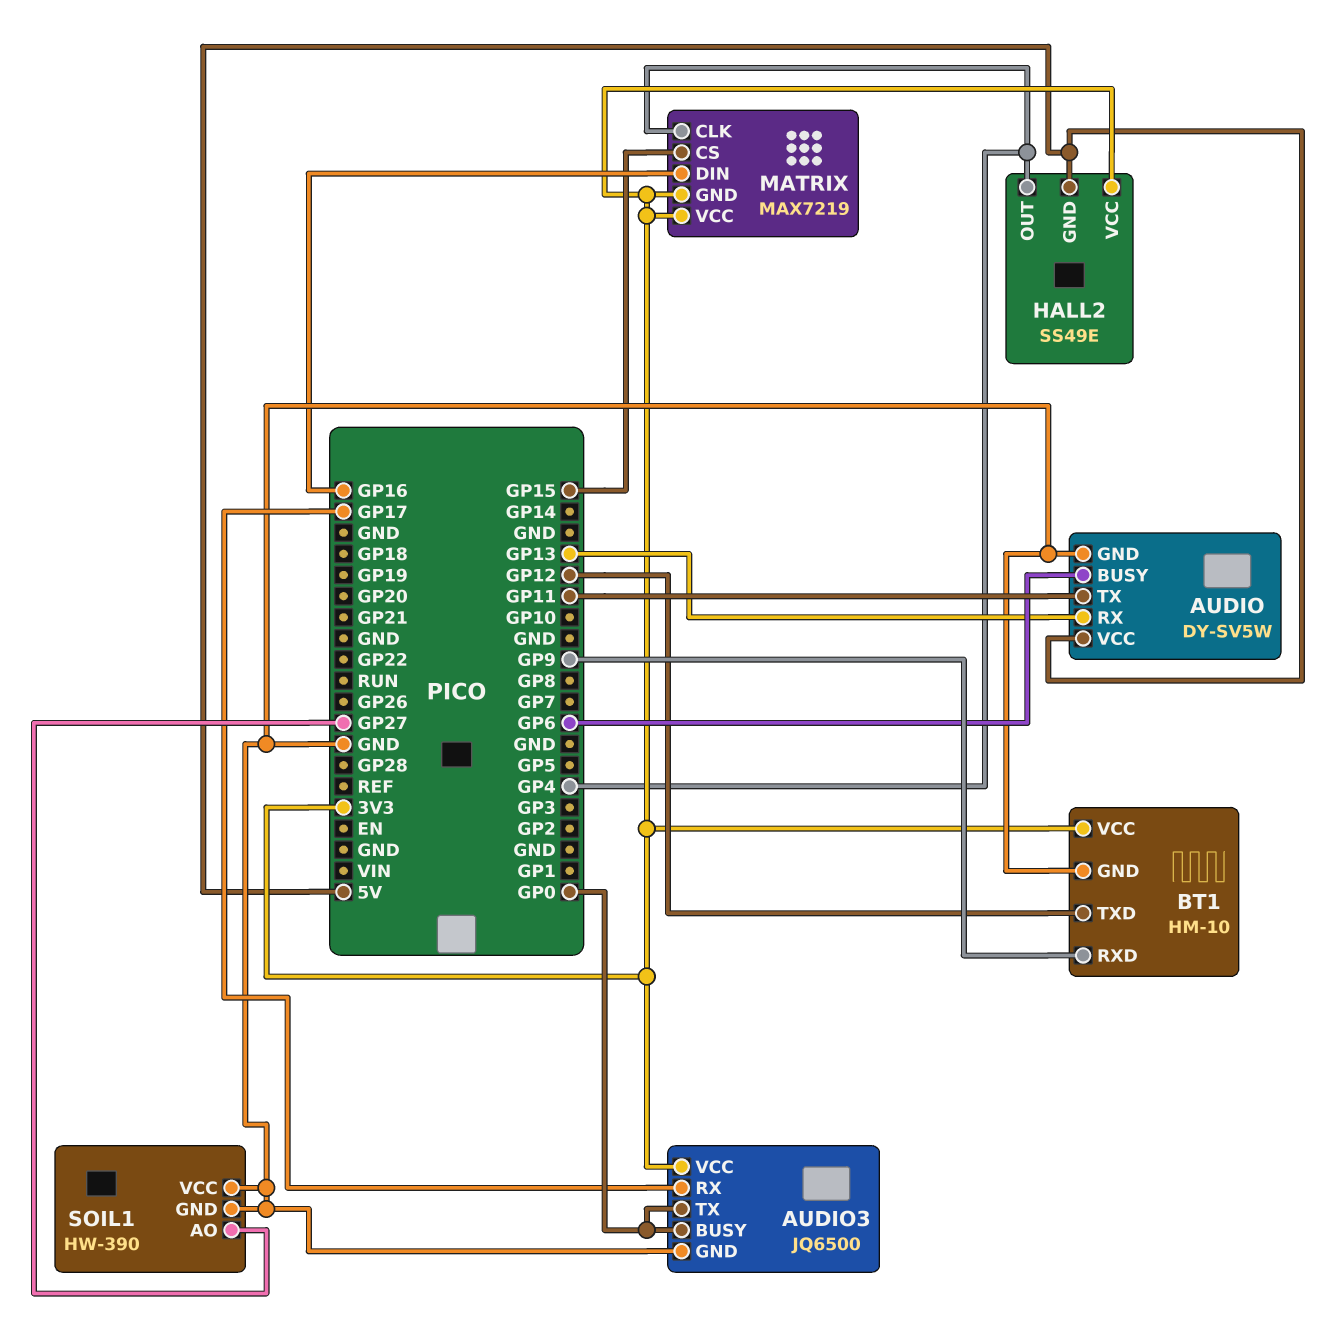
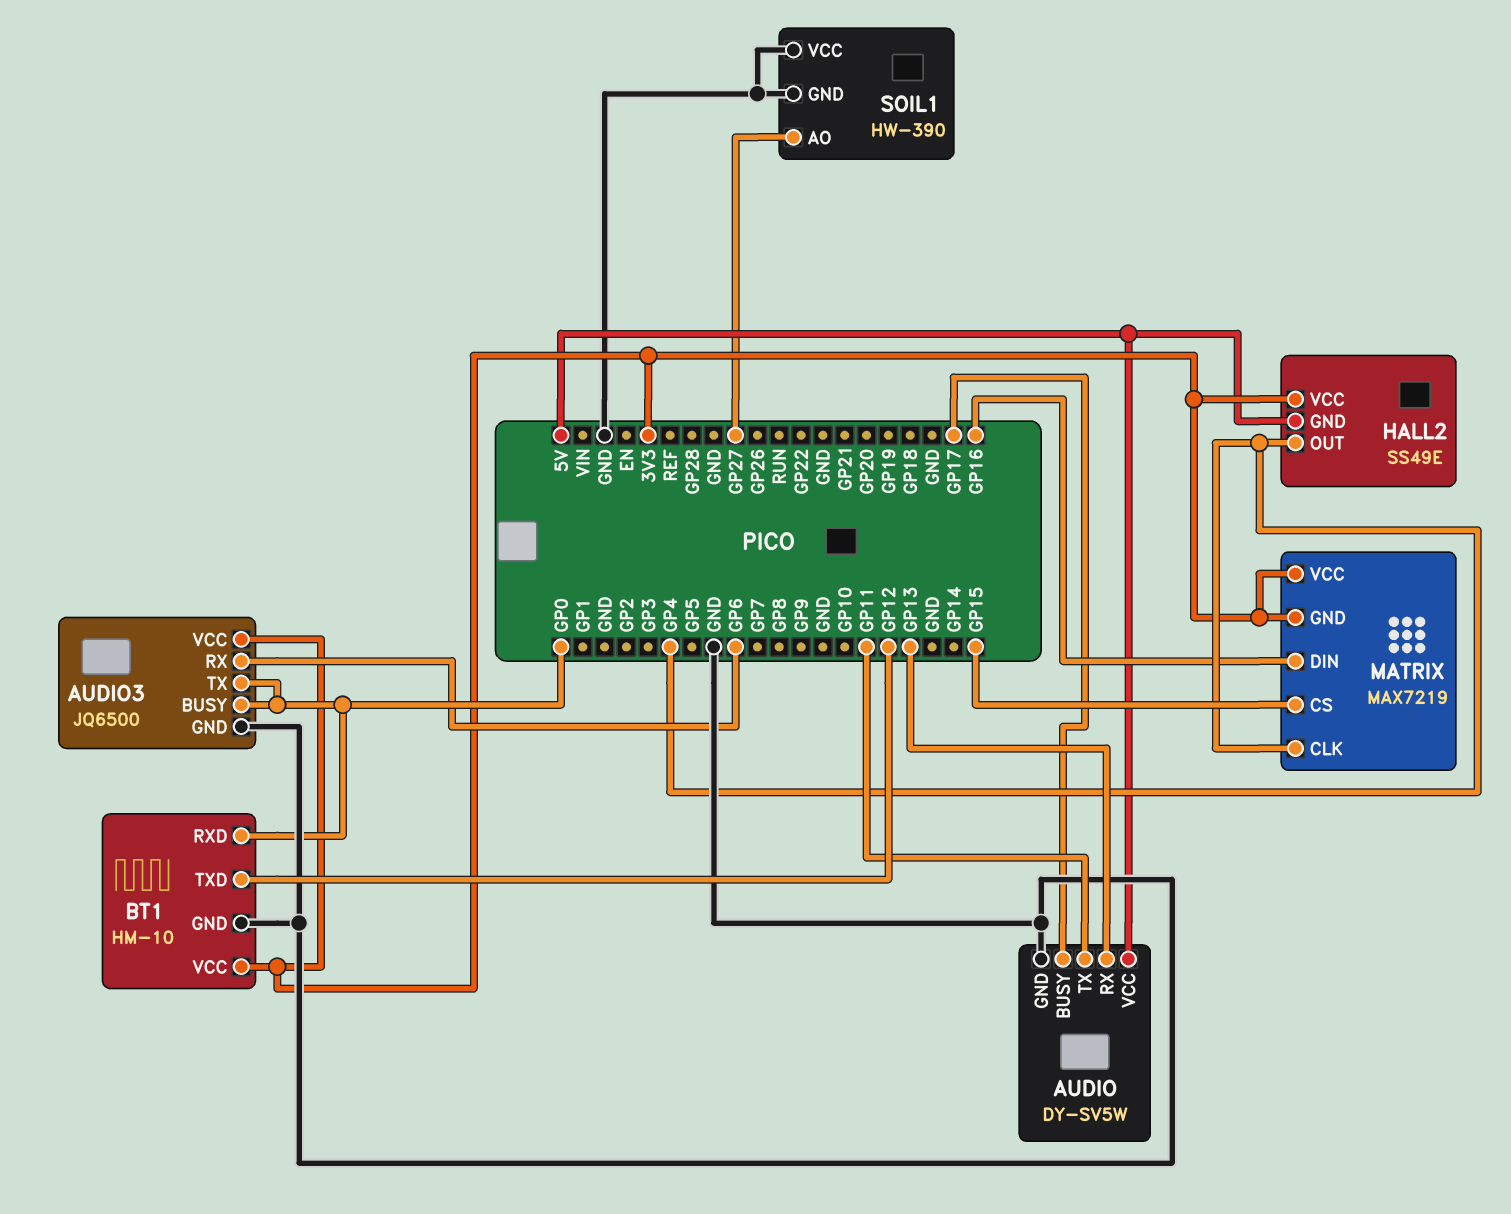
AUDIO pin BUSY: GP6 -> GP17
AUDIO3 pin RX: GP17 -> GP6
BT1 pin RXD: GP9 -> GP0

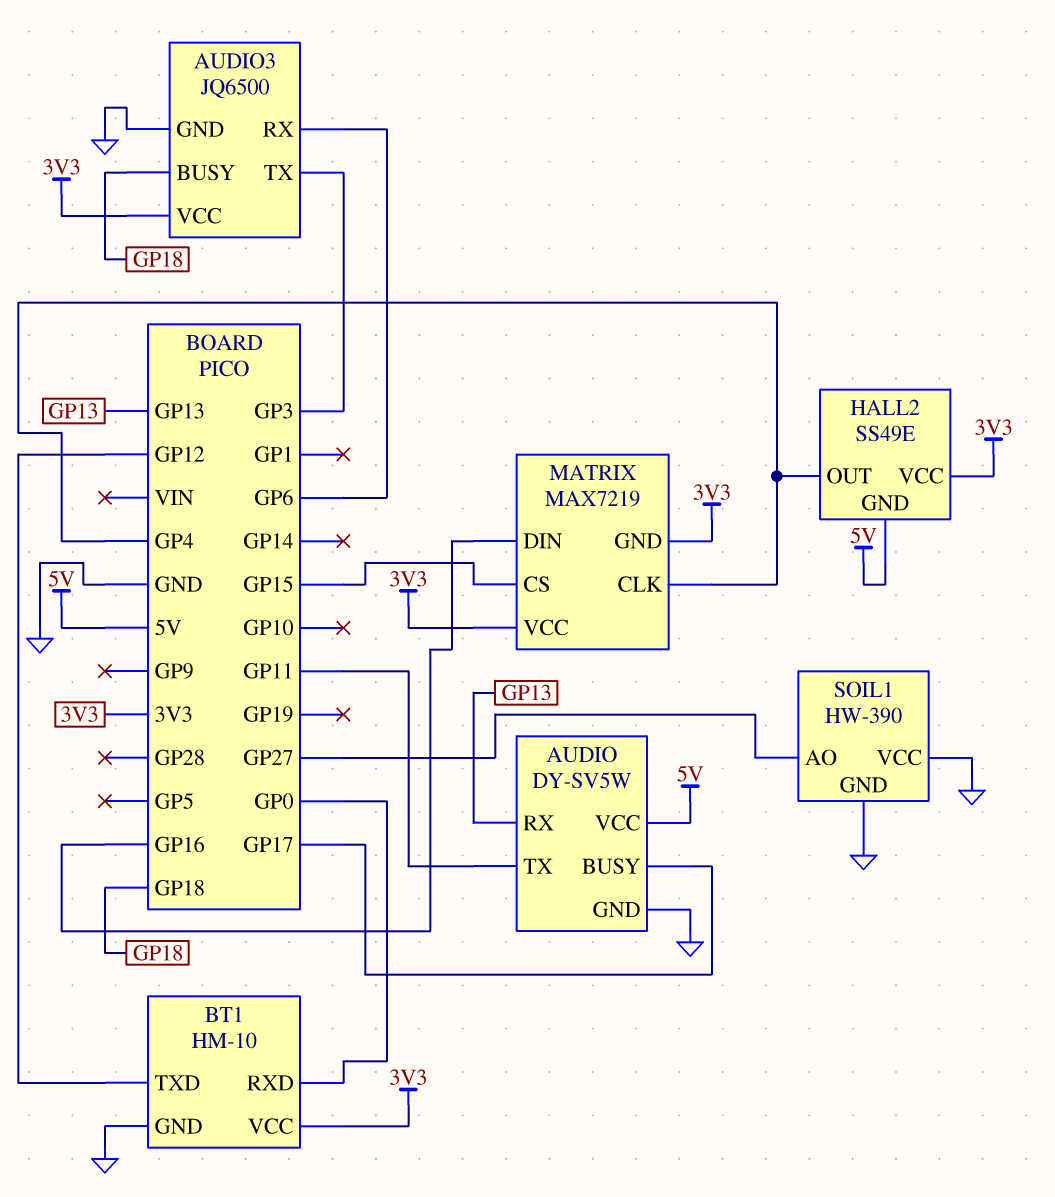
AUDIO3 pin BUSY: GP0 -> GP18
AUDIO3 pin TX: GP0 -> GP3

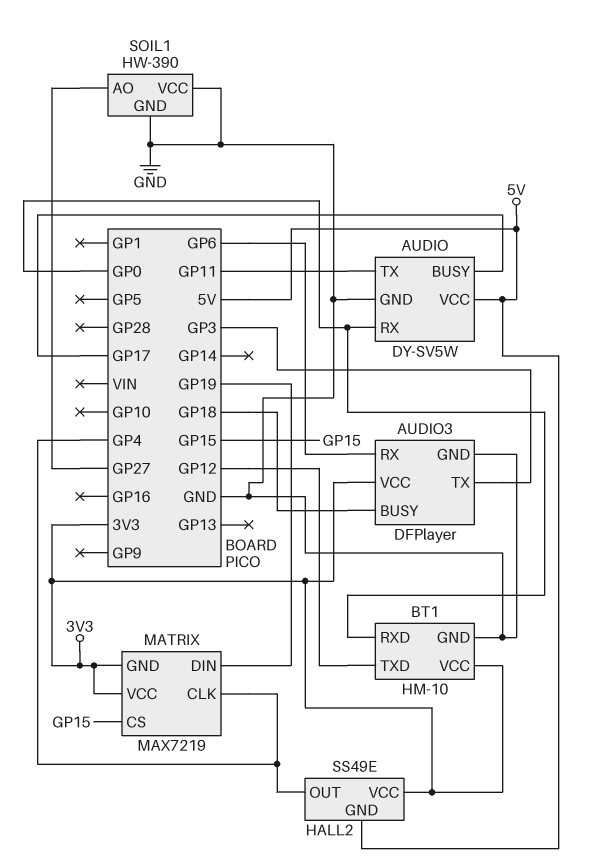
AUDIO pin RX: GP13 -> GP0
AUDIO3: JQ6500 -> DFPlayer
MATRIX pin DIN: GP16 -> GP19

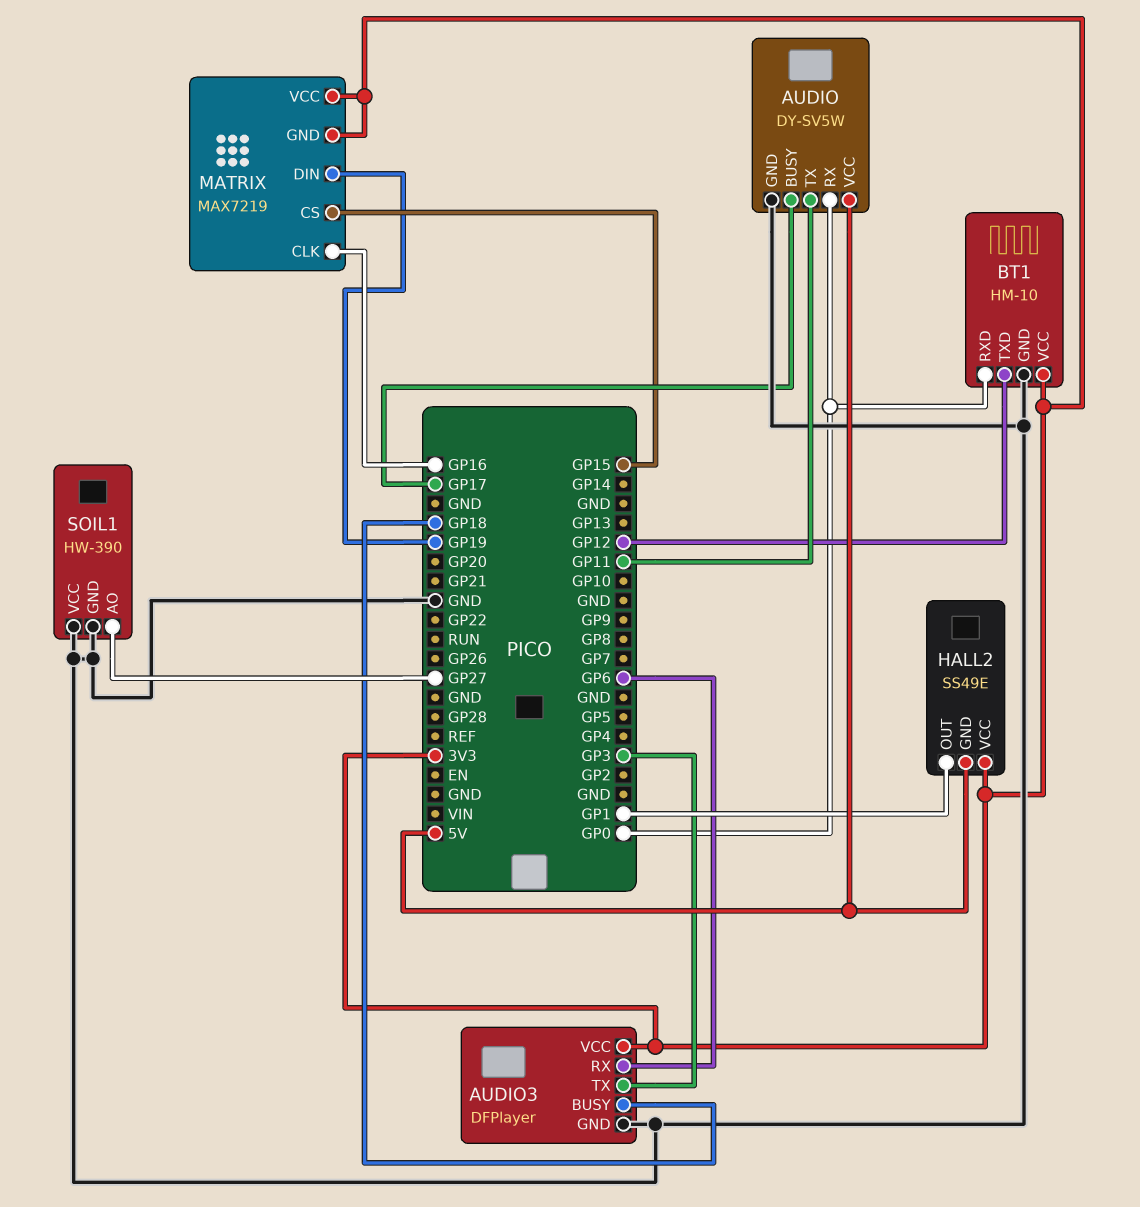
HALL2 pin OUT: GP4 -> GP1
MATRIX pin CLK: GP4 -> GP16

